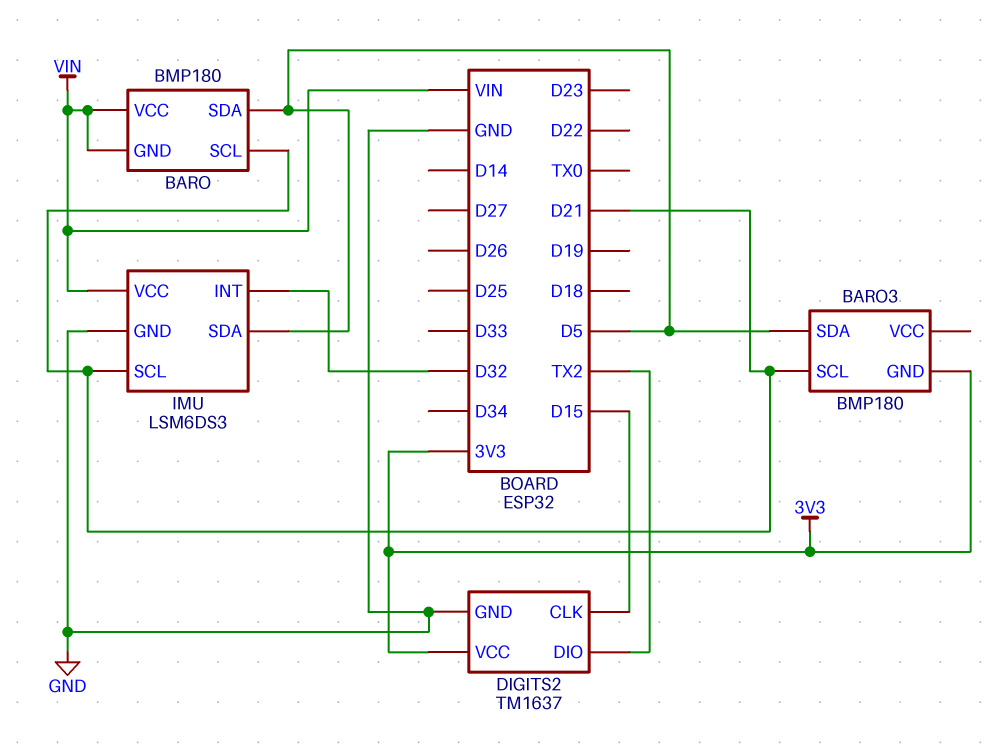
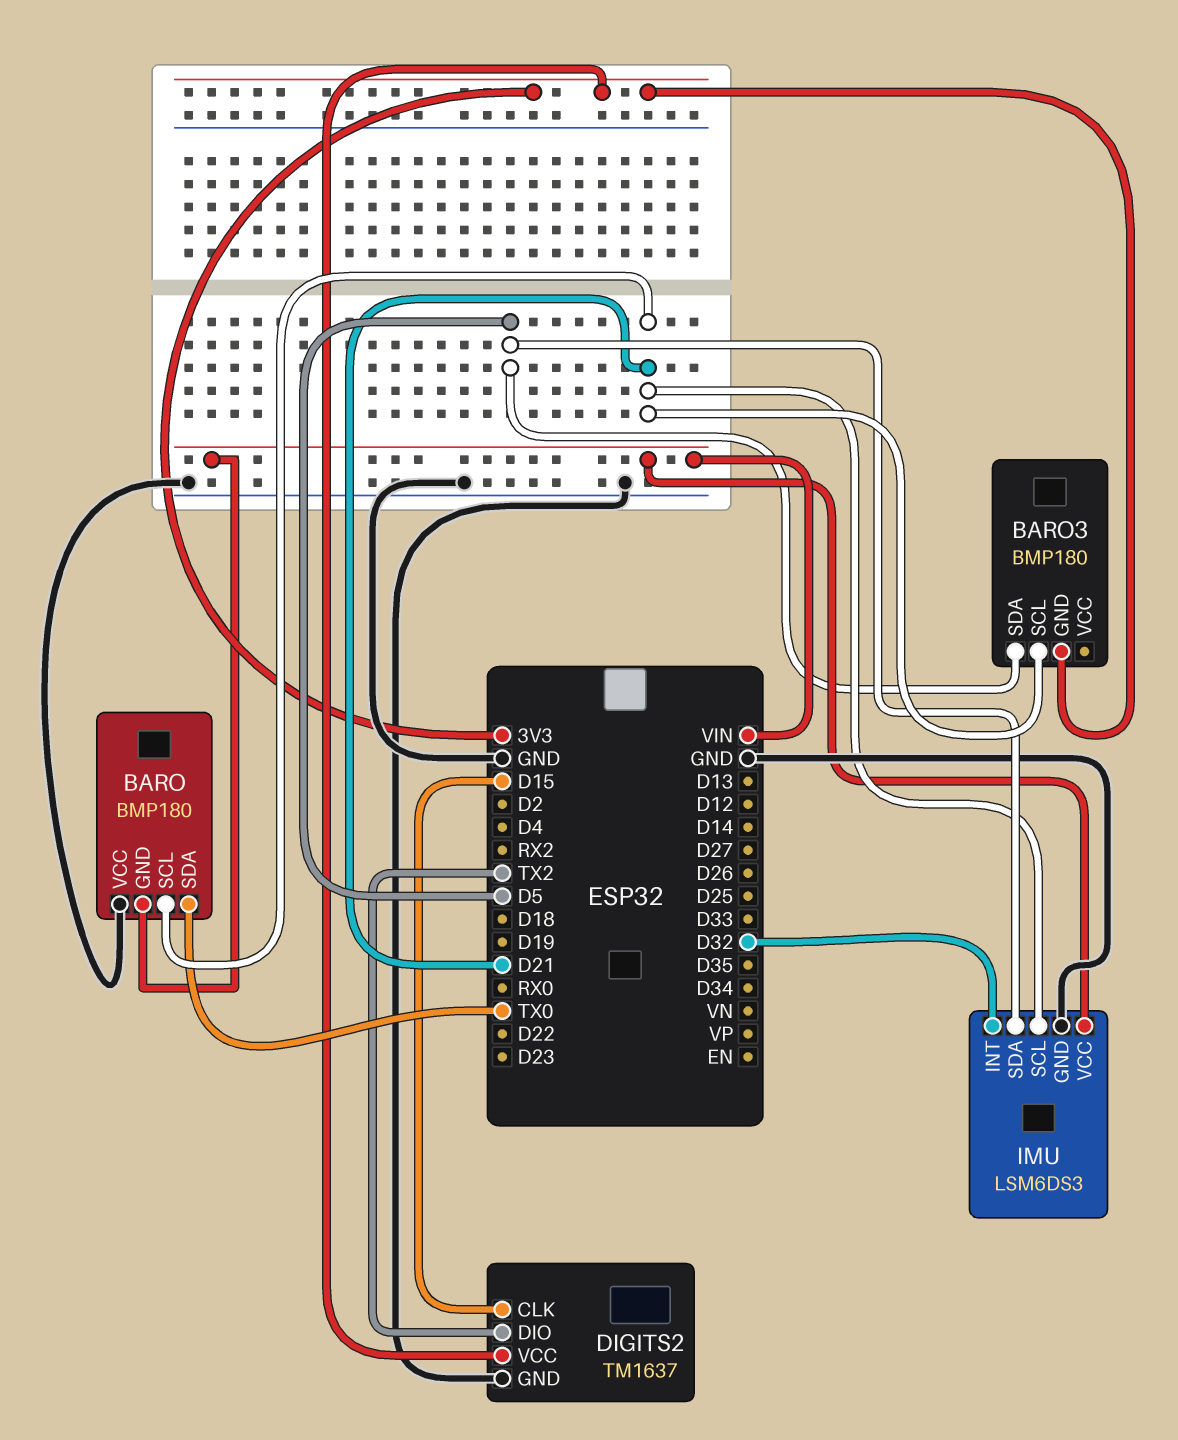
BARO pin SDA: D5 -> TX0
BARO pin VCC: VIN -> GND

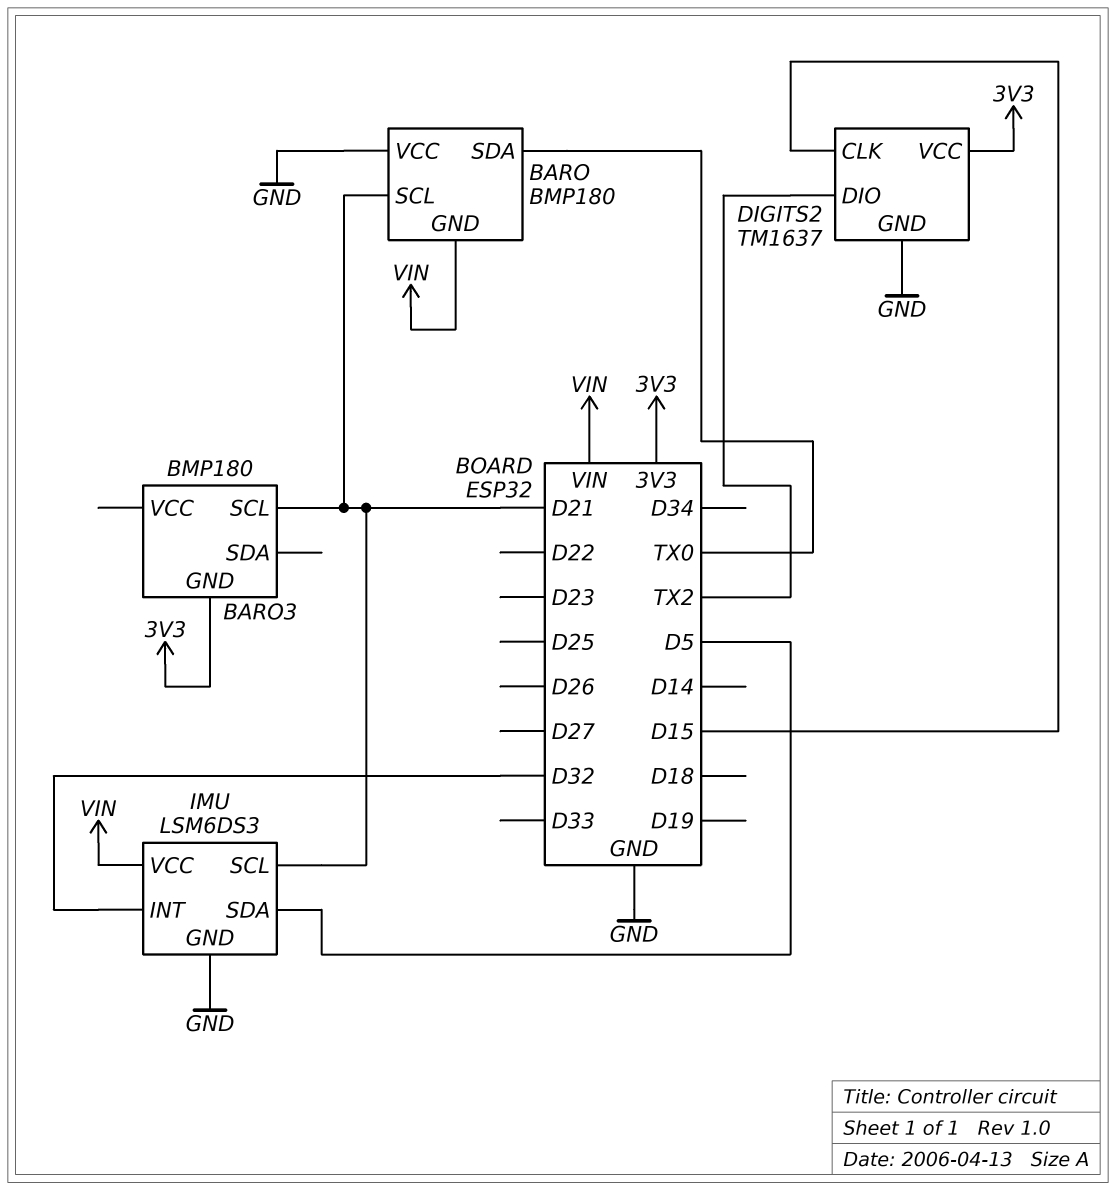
BARO3 pin SDA: D5 -> none

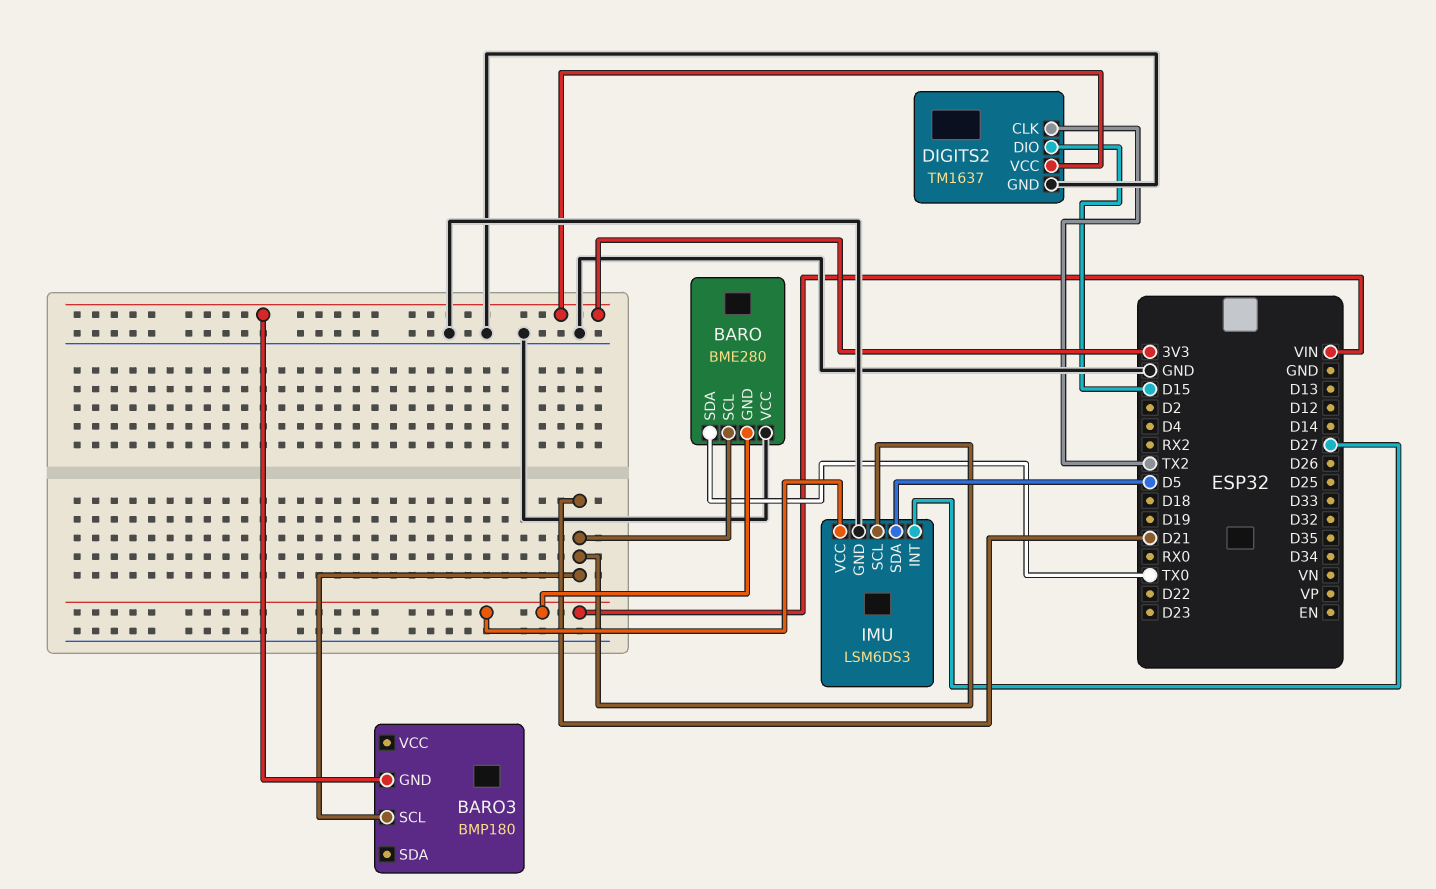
BARO: BMP180 -> BME280
DIGITS2 pin CLK: D15 -> TX2
DIGITS2 pin DIO: TX2 -> D15
IMU pin INT: D32 -> D27

